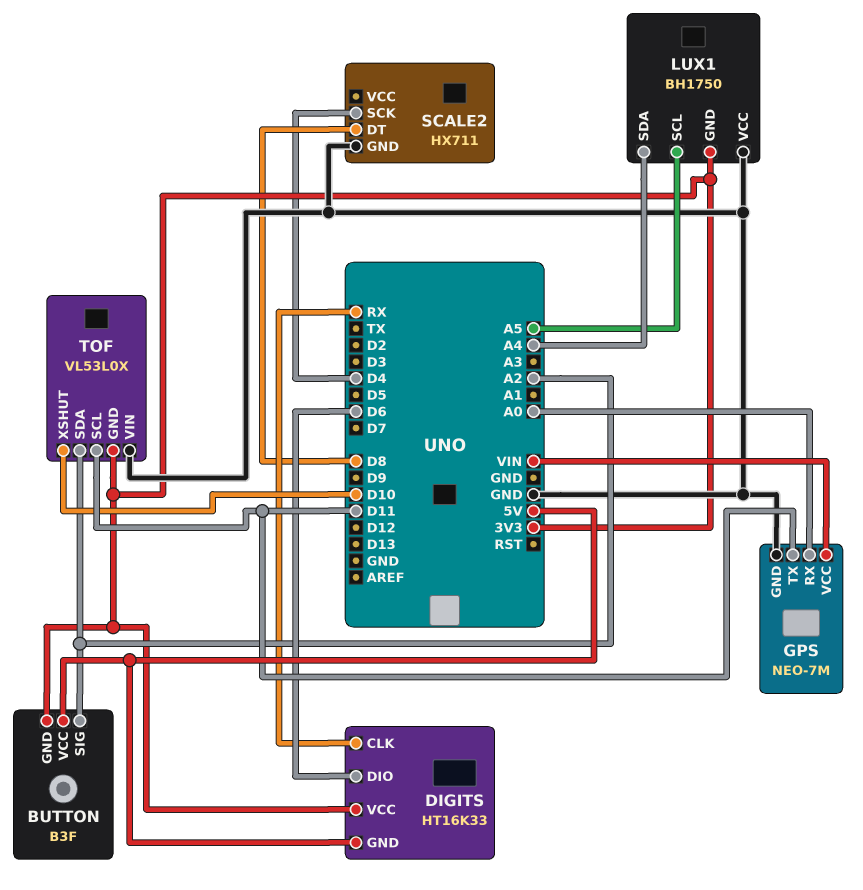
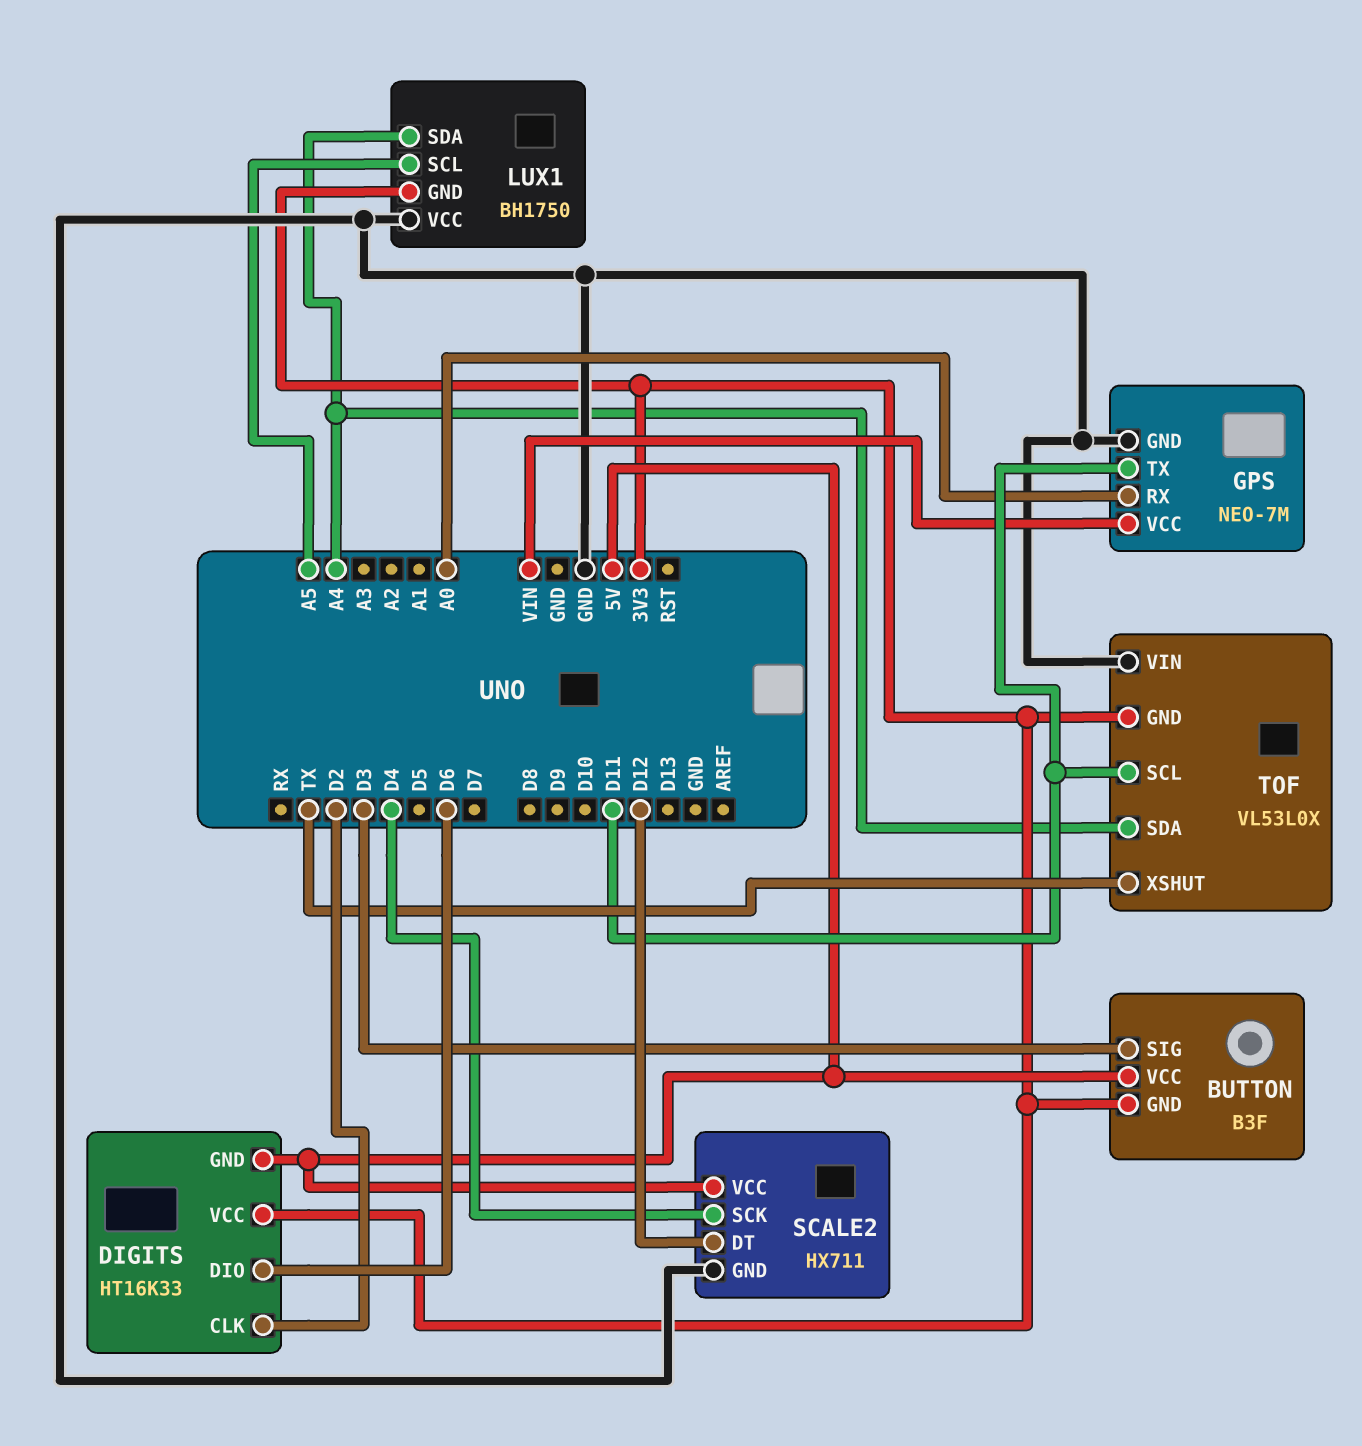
BUTTON pin SIG: A2 -> D3
DIGITS pin CLK: RX -> D2
SCALE2 pin DT: D8 -> D12
SCALE2 pin VCC: none -> 5V
TOF pin SDA: A2 -> A4
TOF pin XSHUT: D10 -> TX

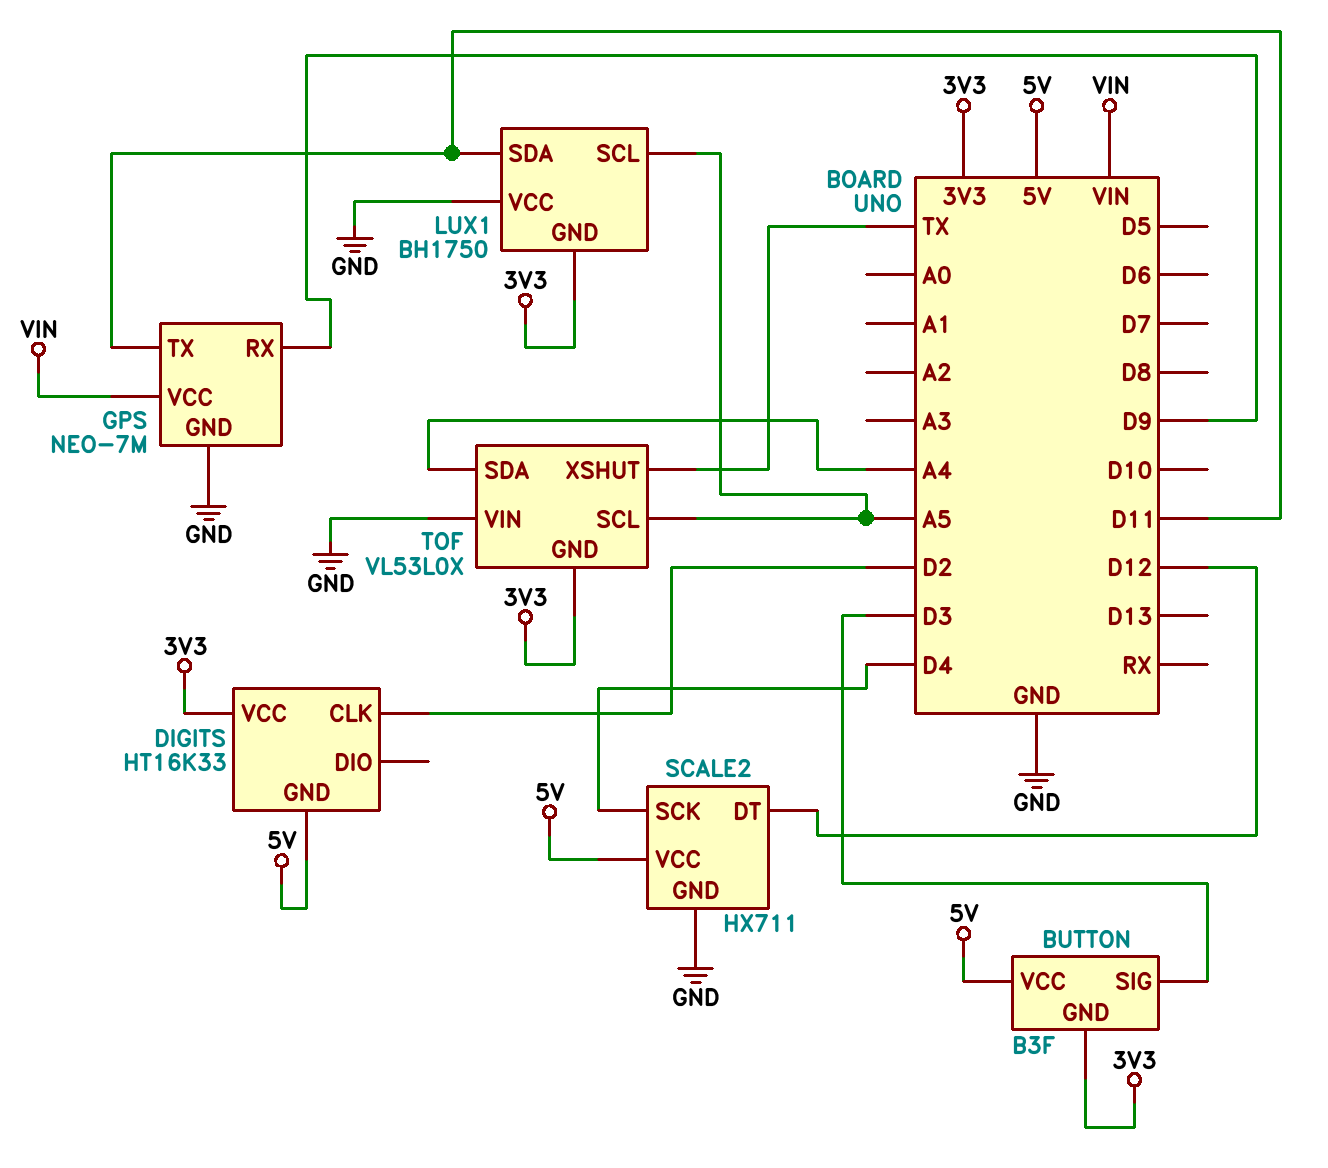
DIGITS pin DIO: D6 -> none
GPS pin RX: A0 -> D9
LUX1 pin SDA: A4 -> D11
TOF pin SCL: D11 -> A5

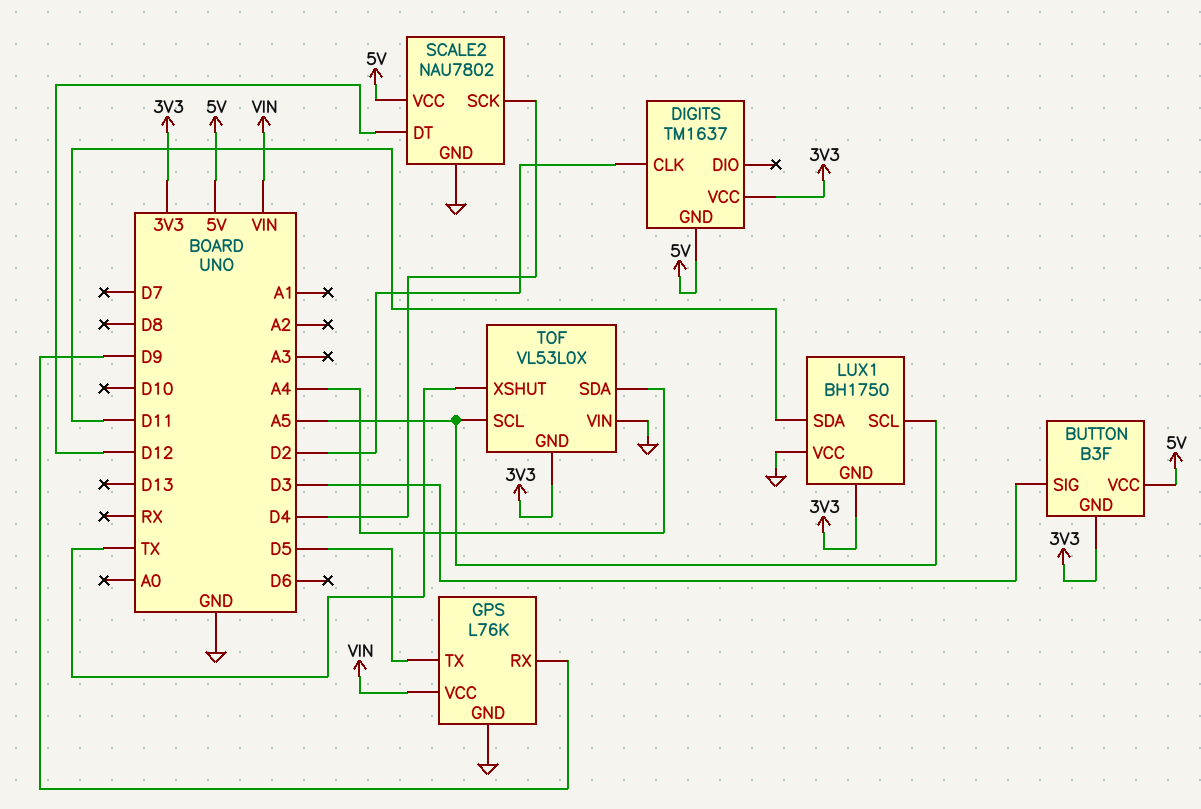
DIGITS: HT16K33 -> TM1637
GPS: NEO-7M -> L76K
GPS pin TX: D11 -> D5
SCALE2: HX711 -> NAU7802

